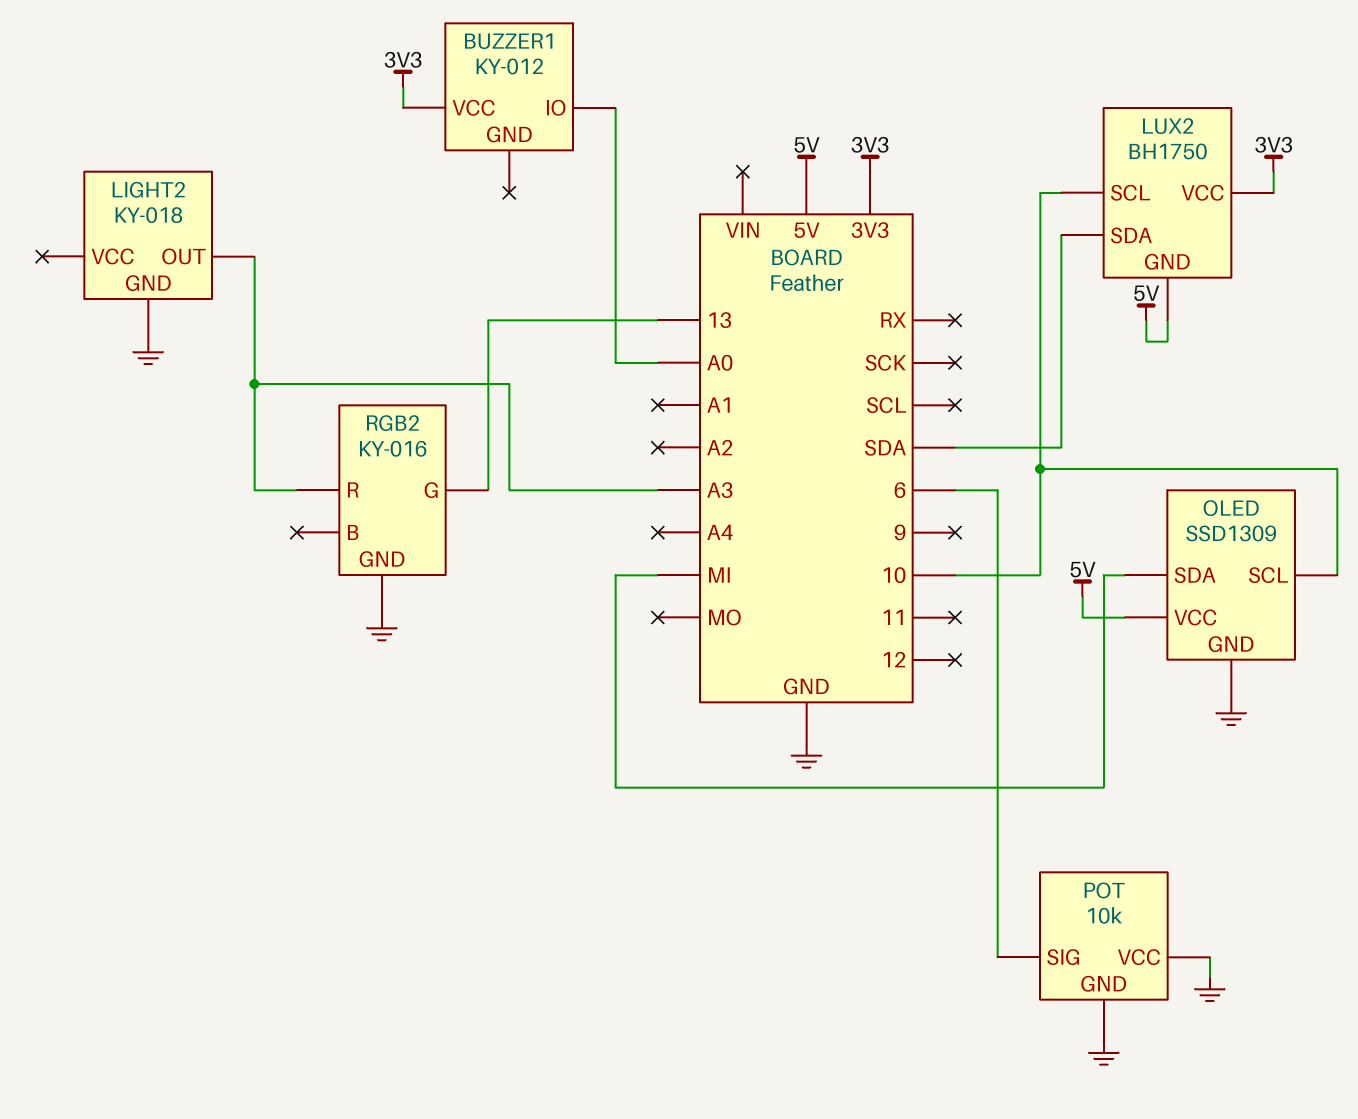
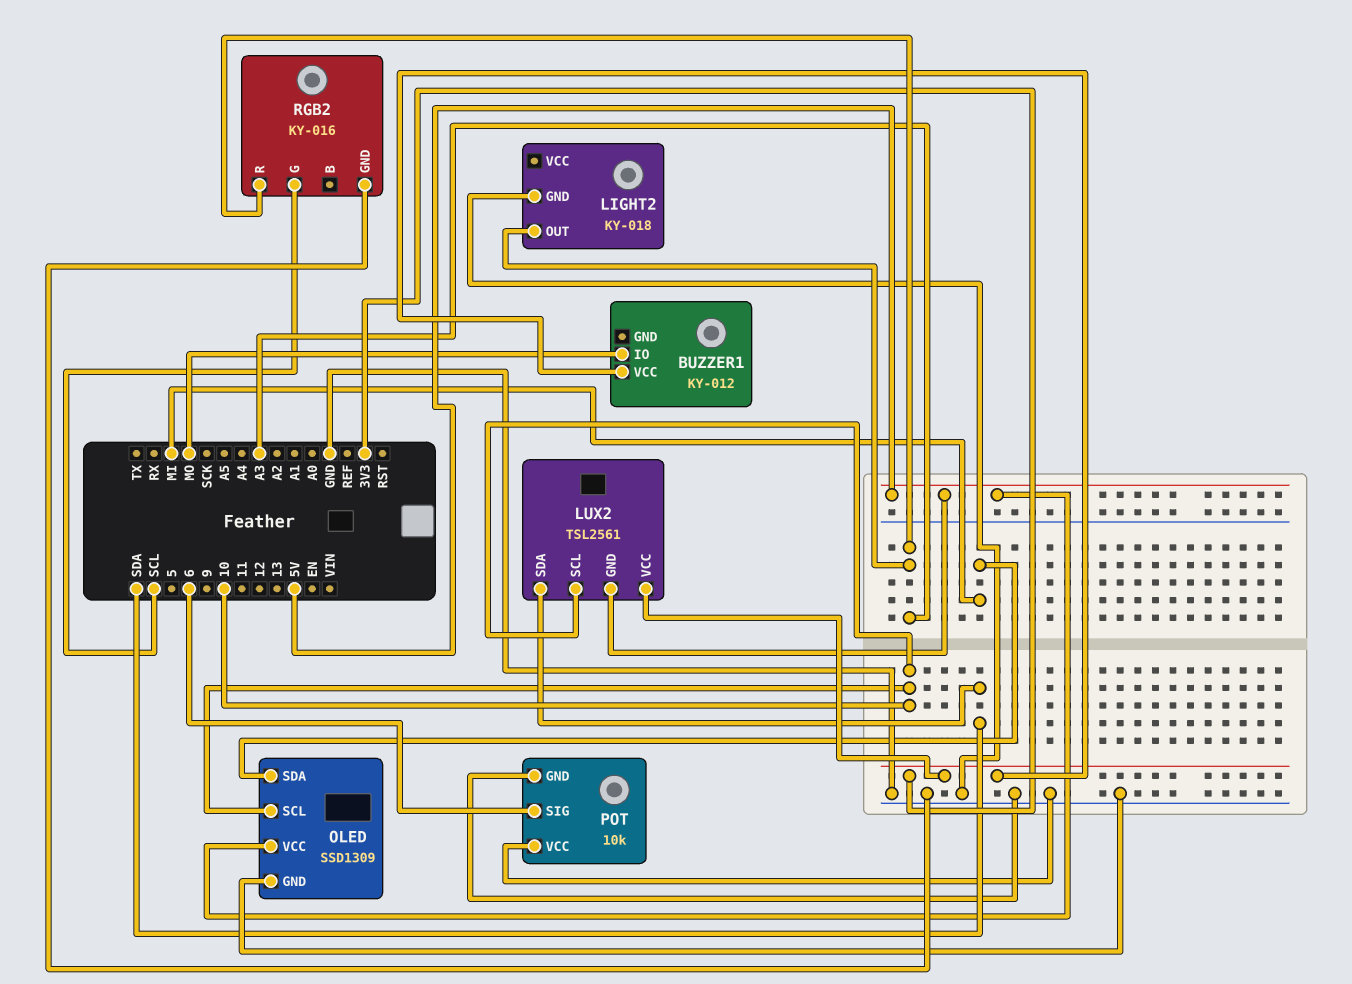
BUZZER1 pin IO: A0 -> MO
LUX2: BH1750 -> TSL2561
RGB2 pin G: 13 -> SCL

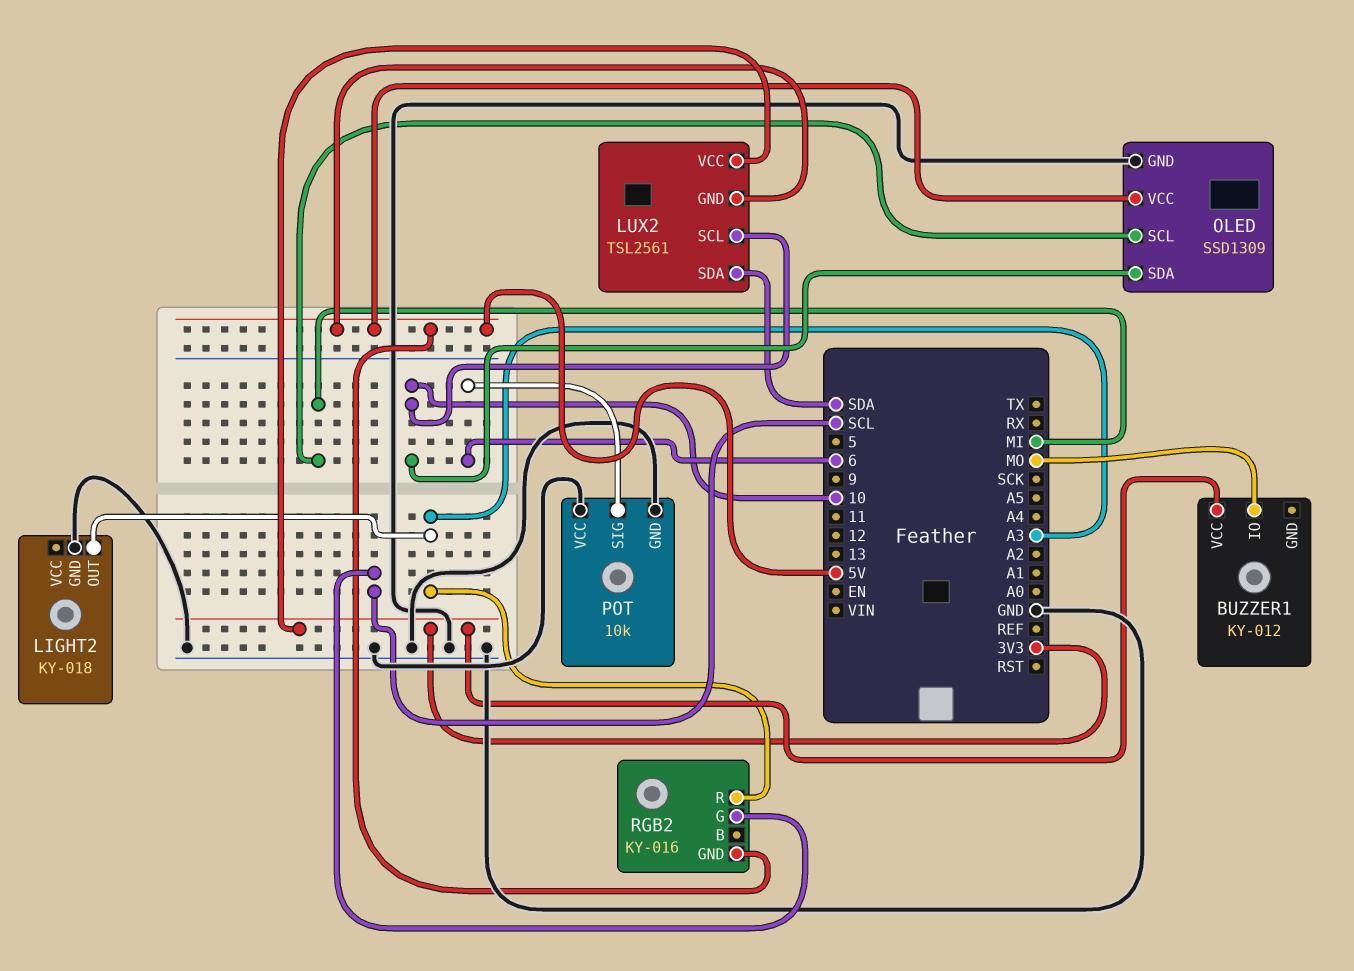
OLED pin SCL: 10 -> MI
OLED pin SDA: MI -> 10
RGB2 pin GND: GND -> 5V

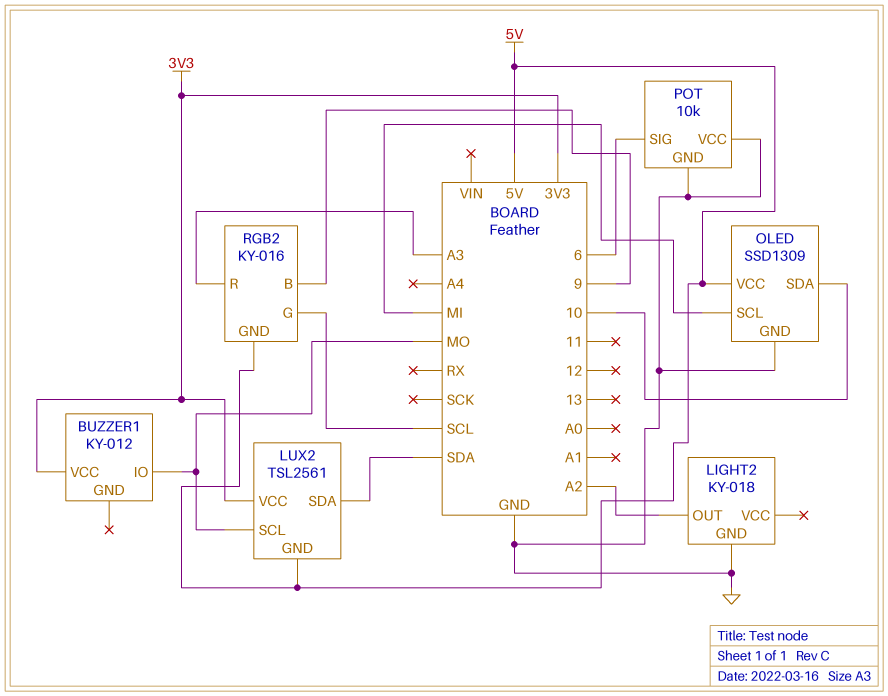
LIGHT2 pin OUT: A3 -> A2
LUX2 pin SCL: 10 -> MO
RGB2 pin B: none -> 9

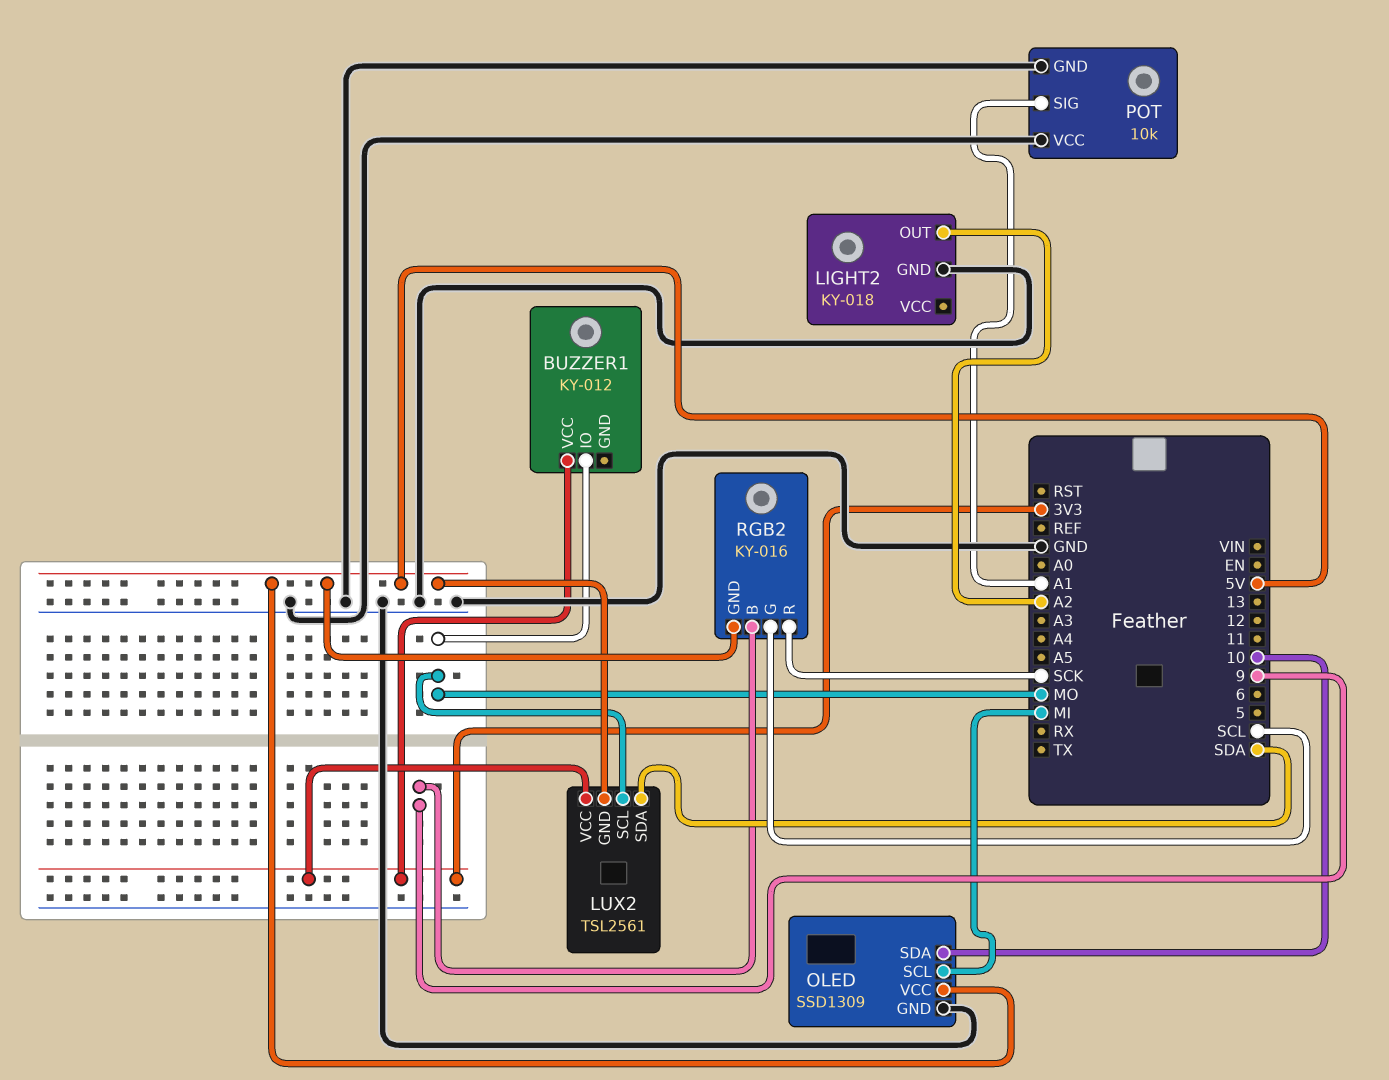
POT pin SIG: 6 -> A1
RGB2 pin R: A3 -> SCK

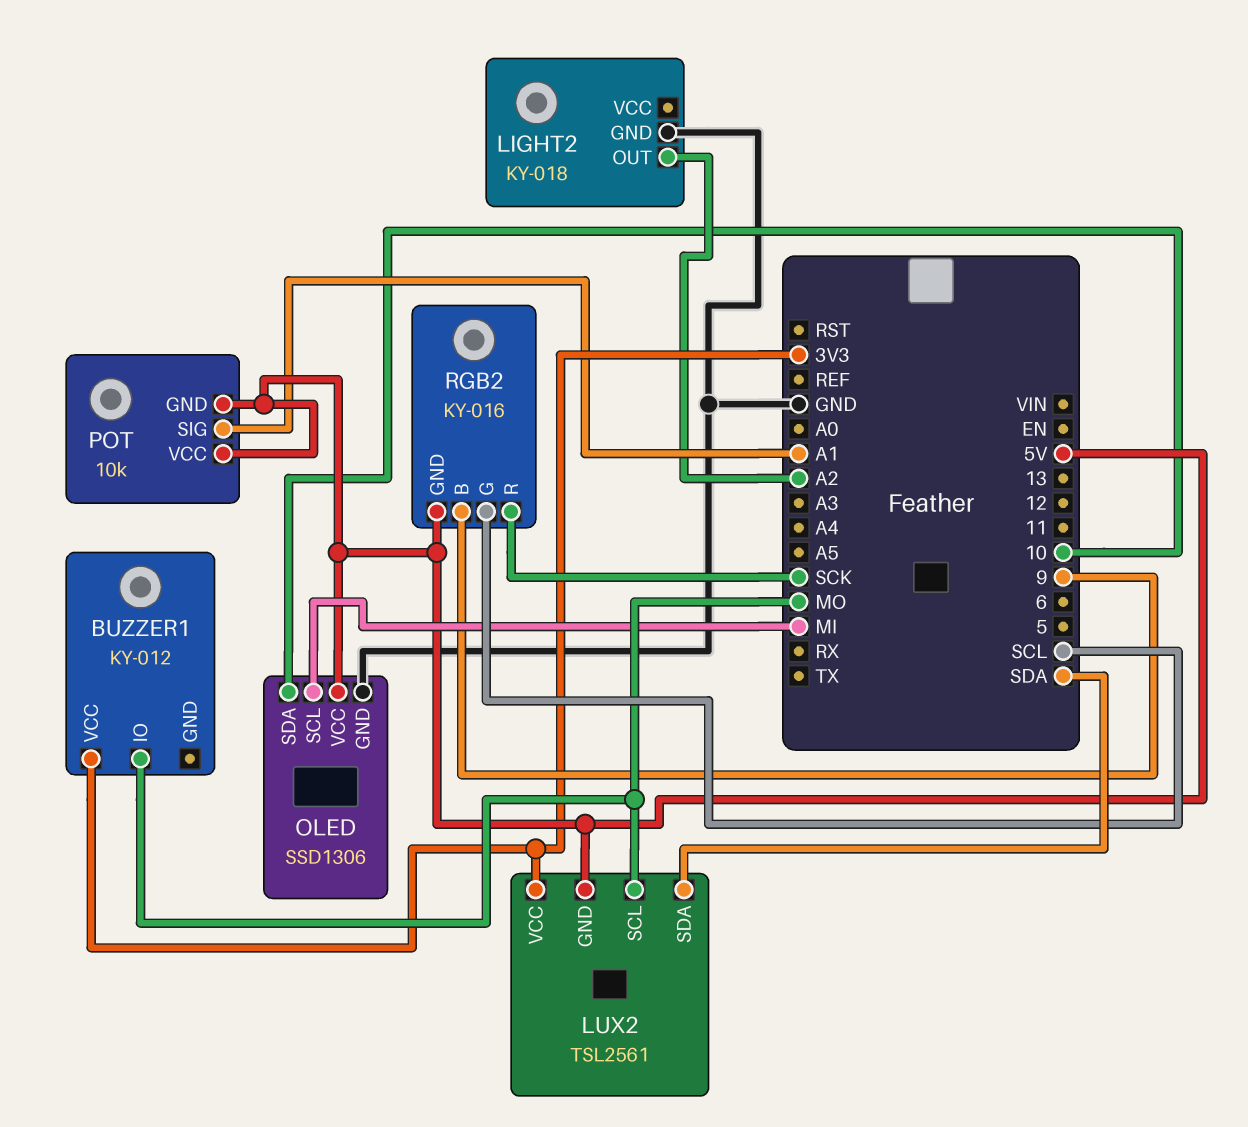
OLED: SSD1309 -> SSD1306
POT pin GND: GND -> 5V
POT pin VCC: GND -> 5V

